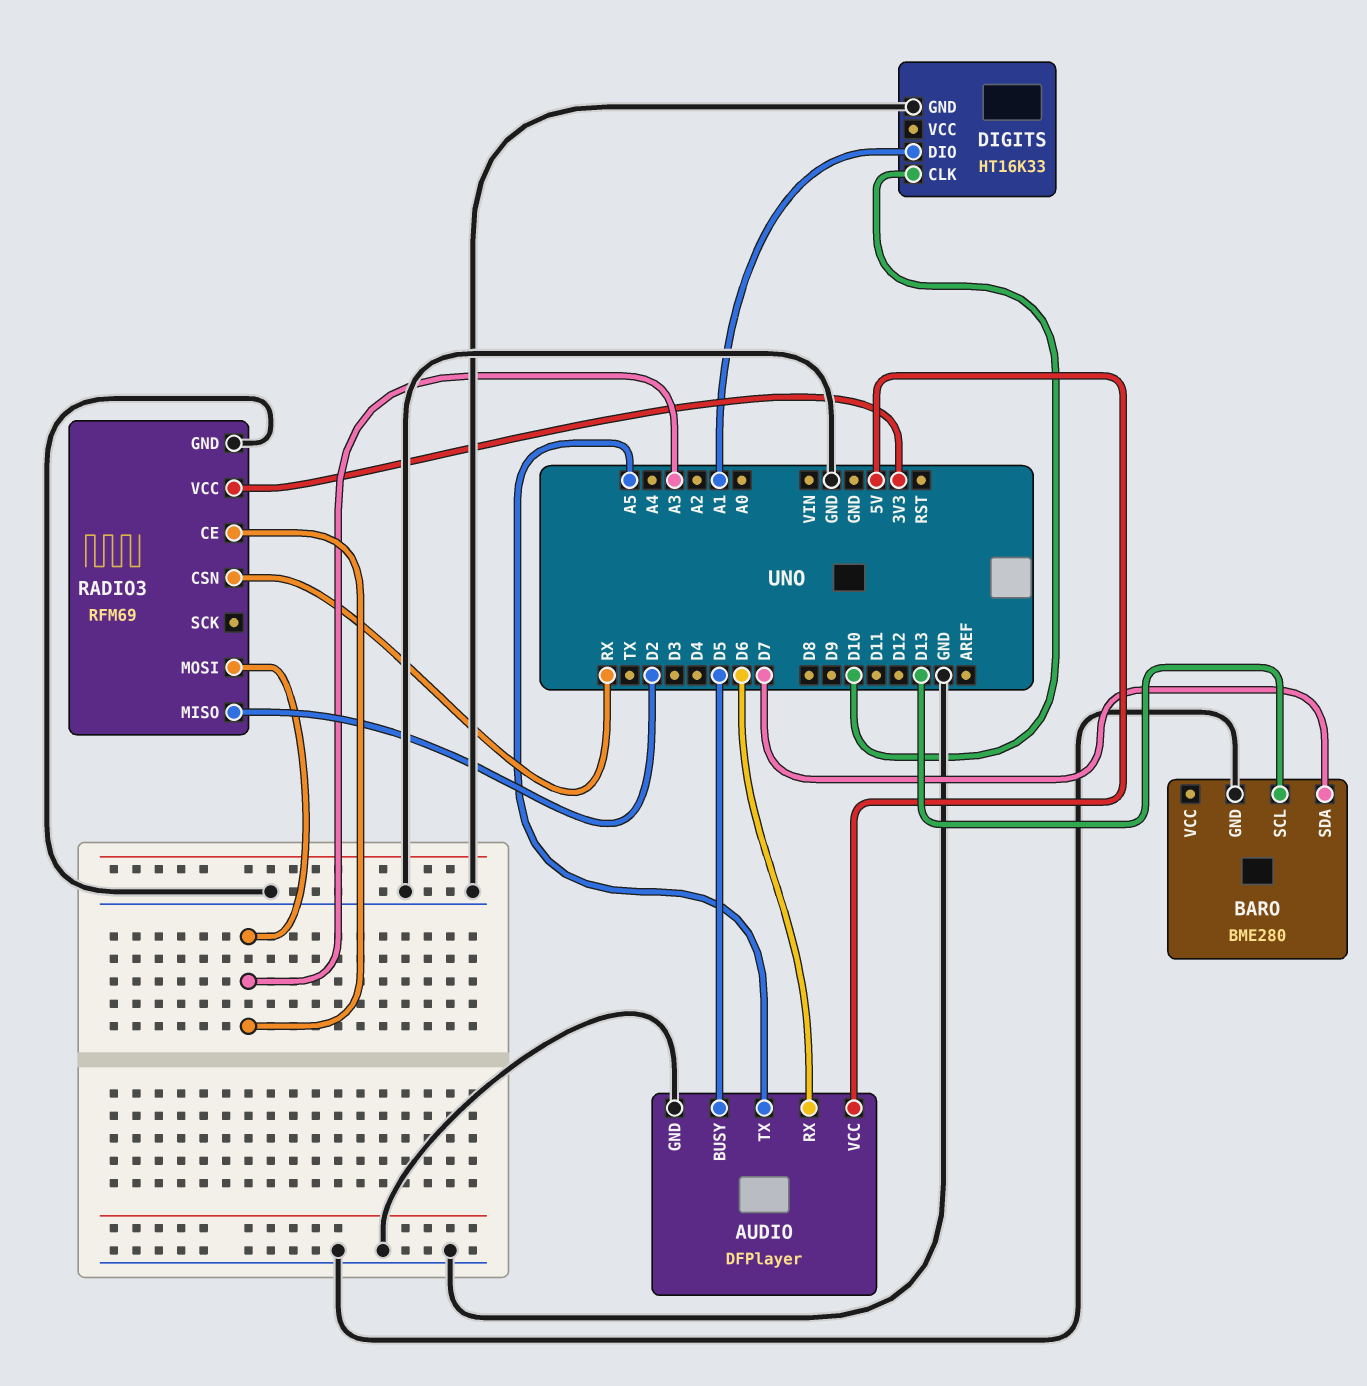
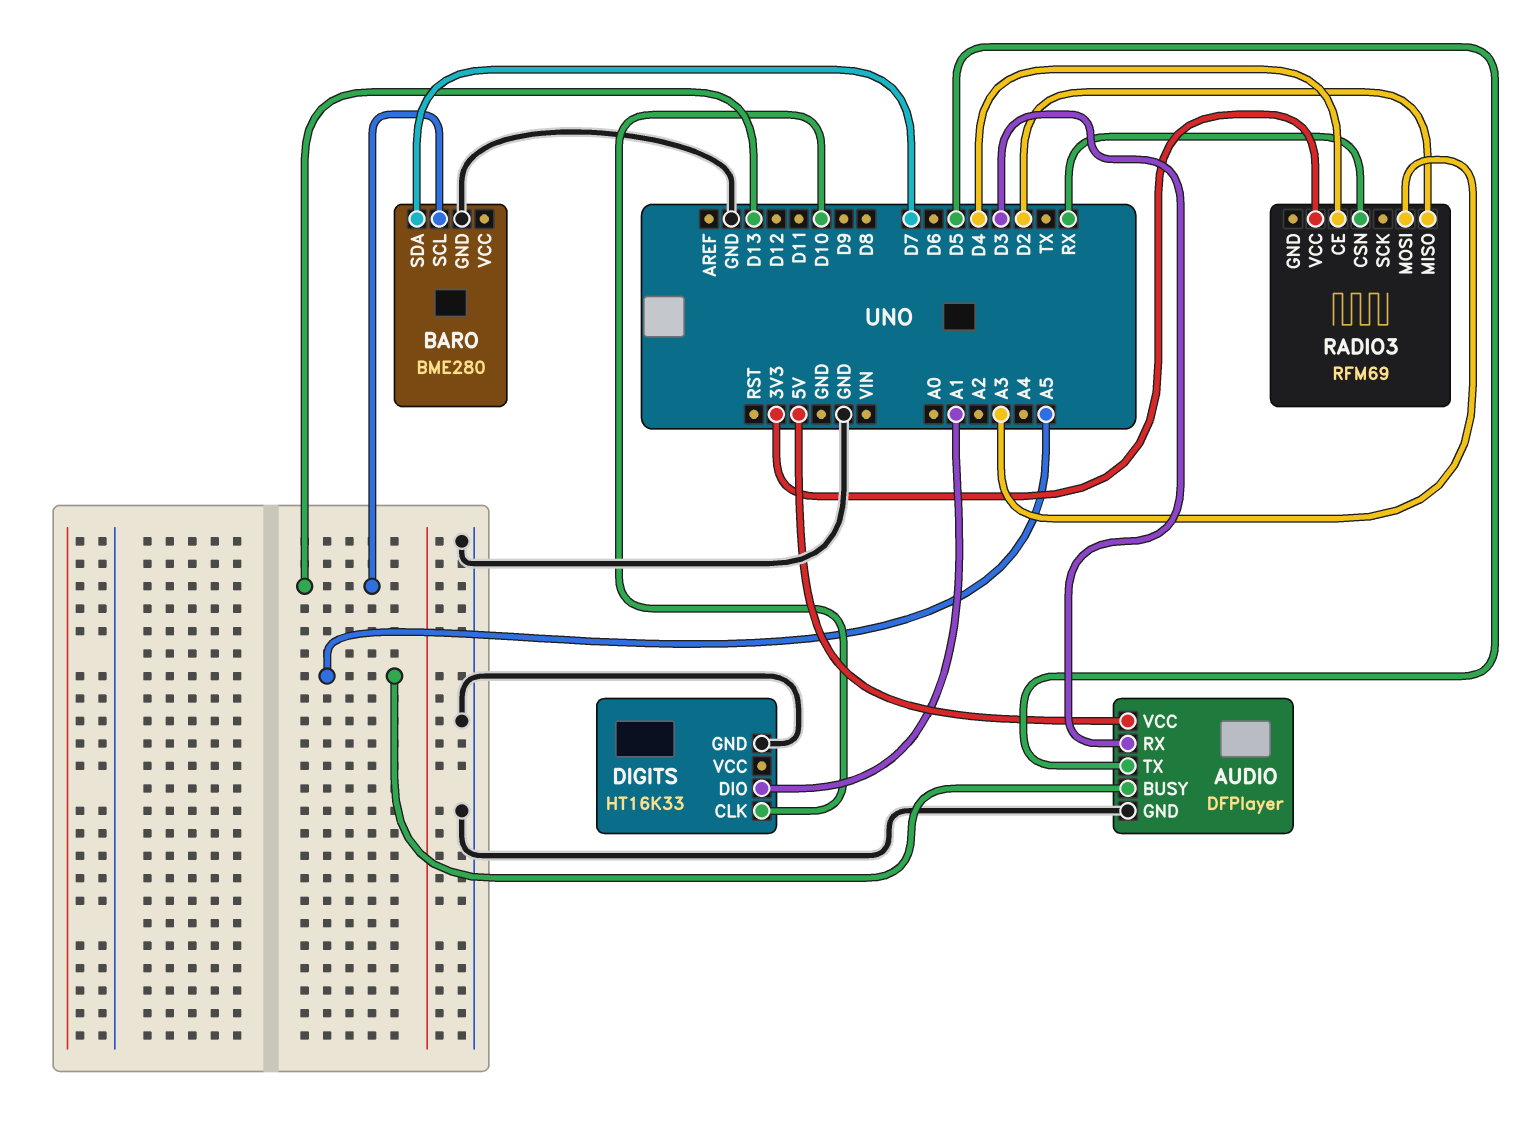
AUDIO pin BUSY: D5 -> A5
AUDIO pin RX: D6 -> D3
AUDIO pin TX: A5 -> D5
RADIO3 pin CE: A3 -> D4
RADIO3 pin GND: GND -> none

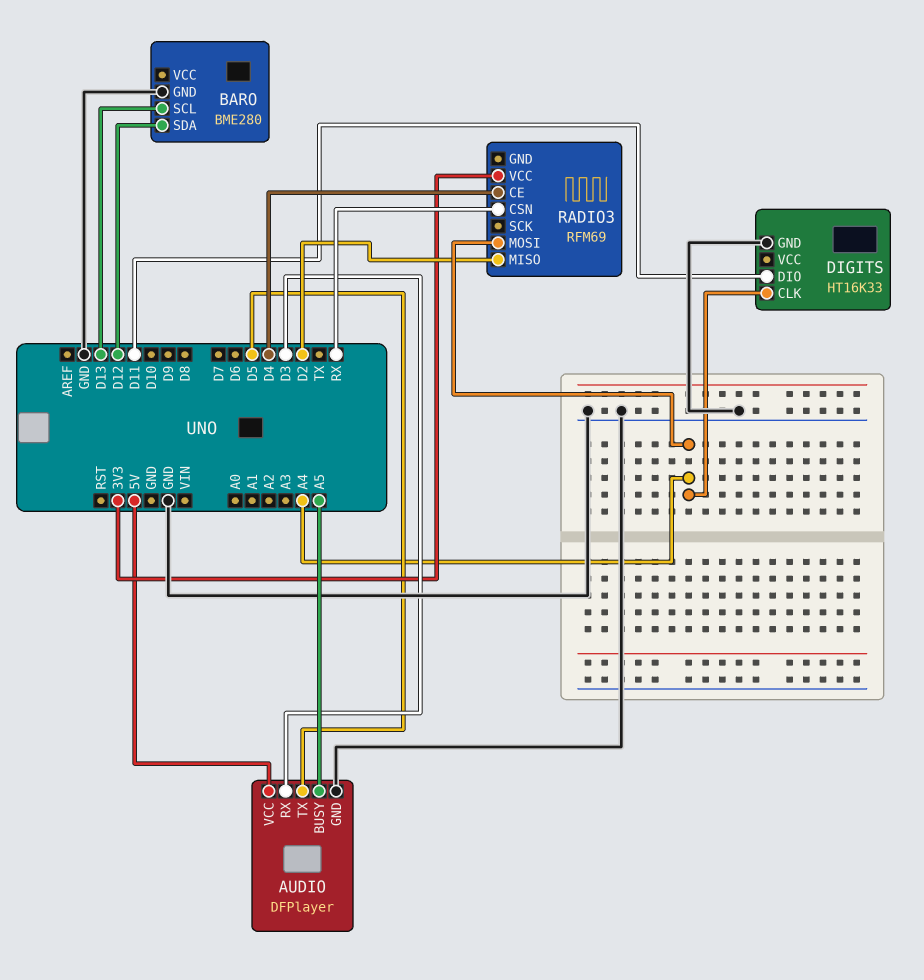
BARO pin SDA: D7 -> D12
DIGITS pin CLK: D10 -> A4
DIGITS pin DIO: A1 -> D11
RADIO3 pin MOSI: A3 -> A4

